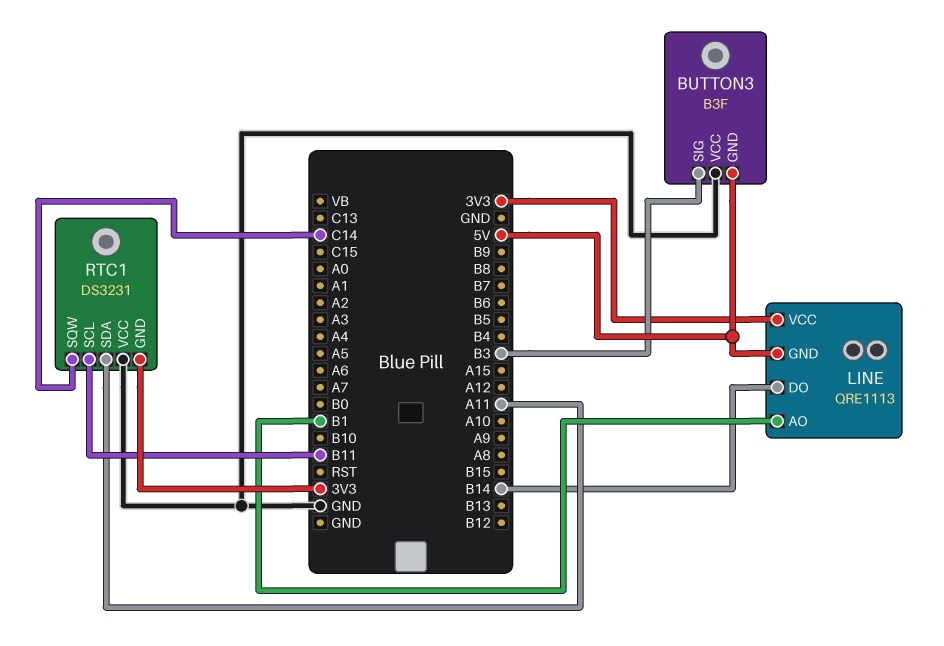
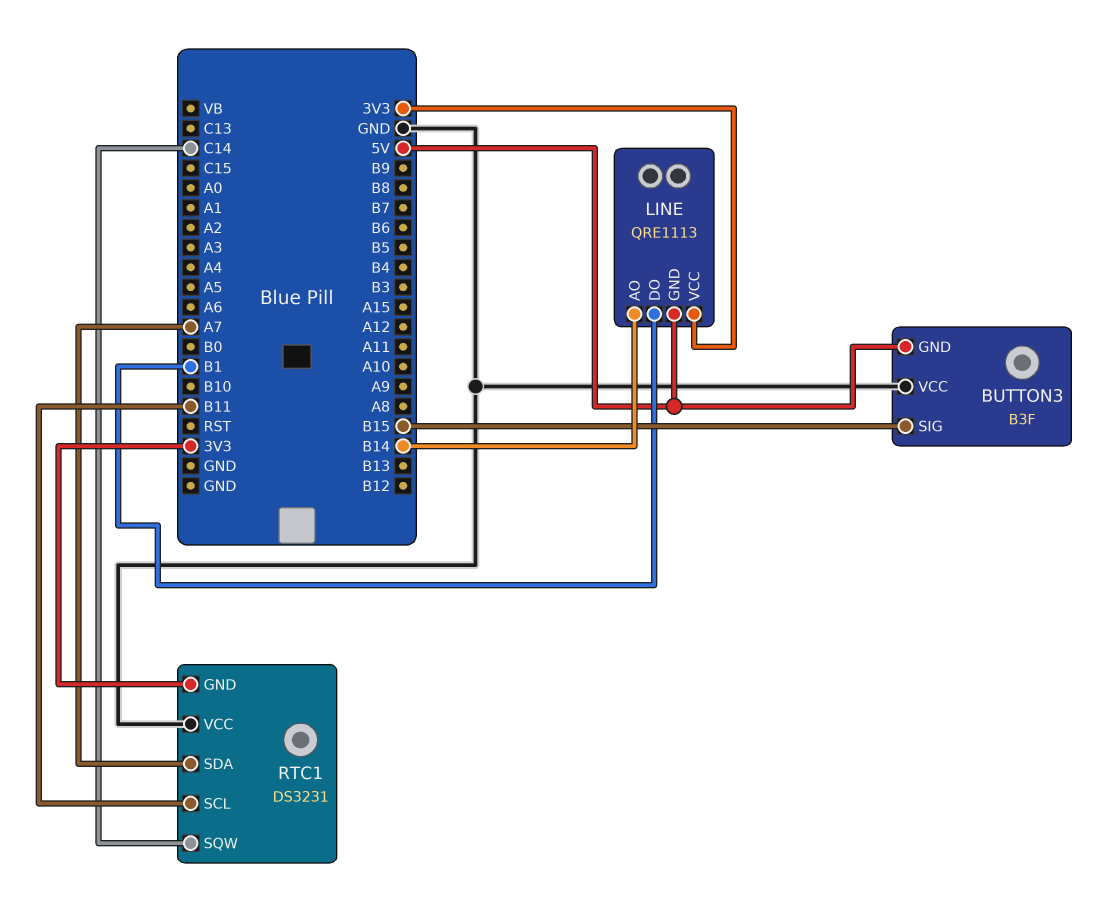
BUTTON3 pin SIG: B3 -> B15
LINE pin AO: B1 -> B14
LINE pin DO: B14 -> B1
RTC1 pin SDA: A11 -> A7

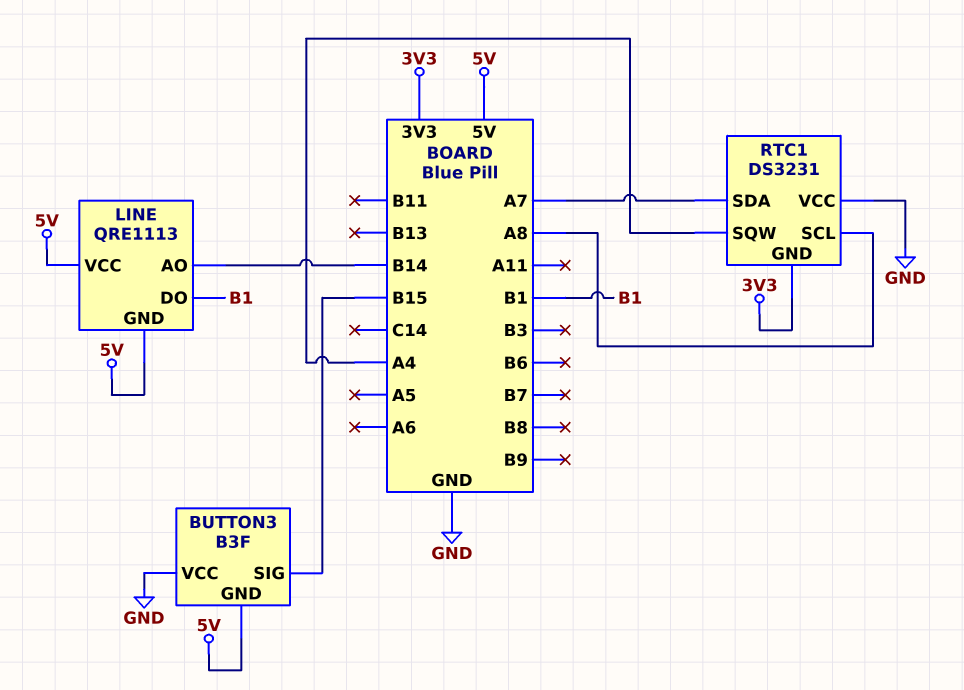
LINE pin VCC: 3V3 -> 5V
RTC1 pin SCL: B11 -> A8
RTC1 pin SQW: C14 -> A4

